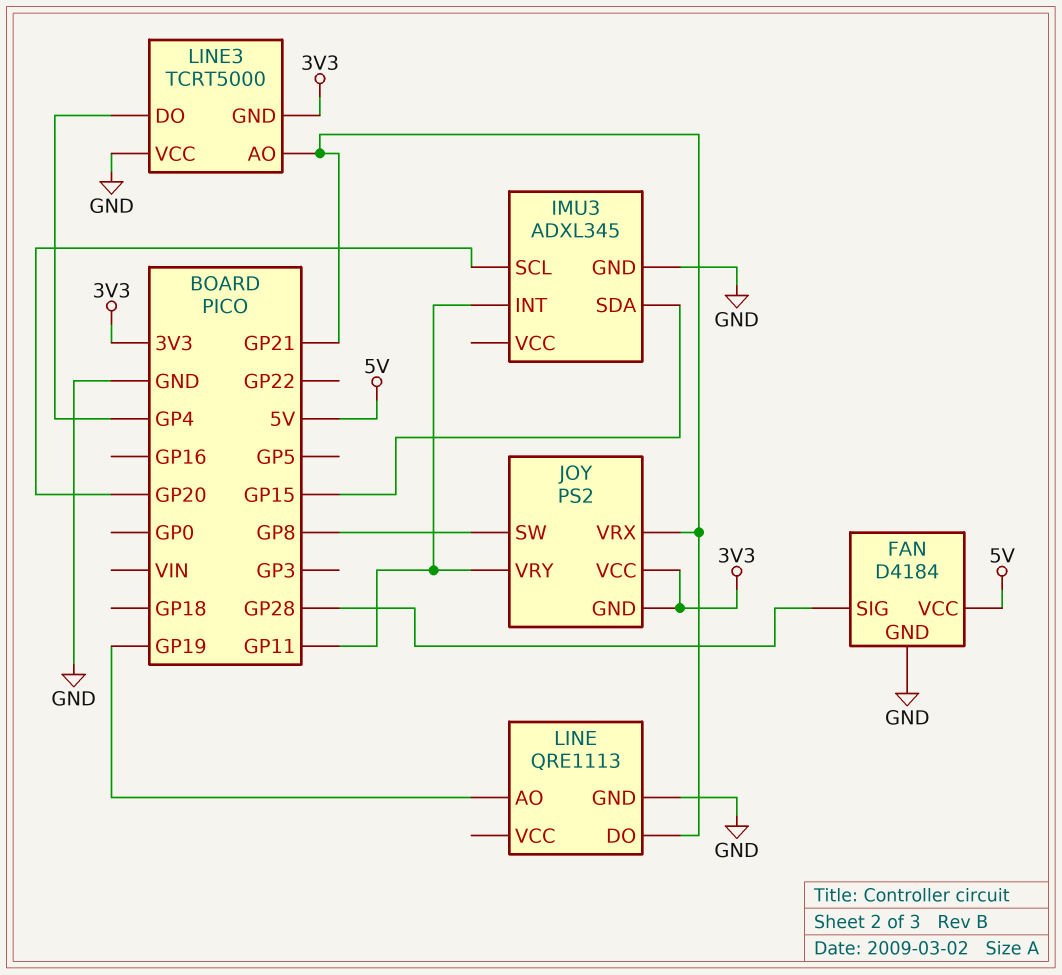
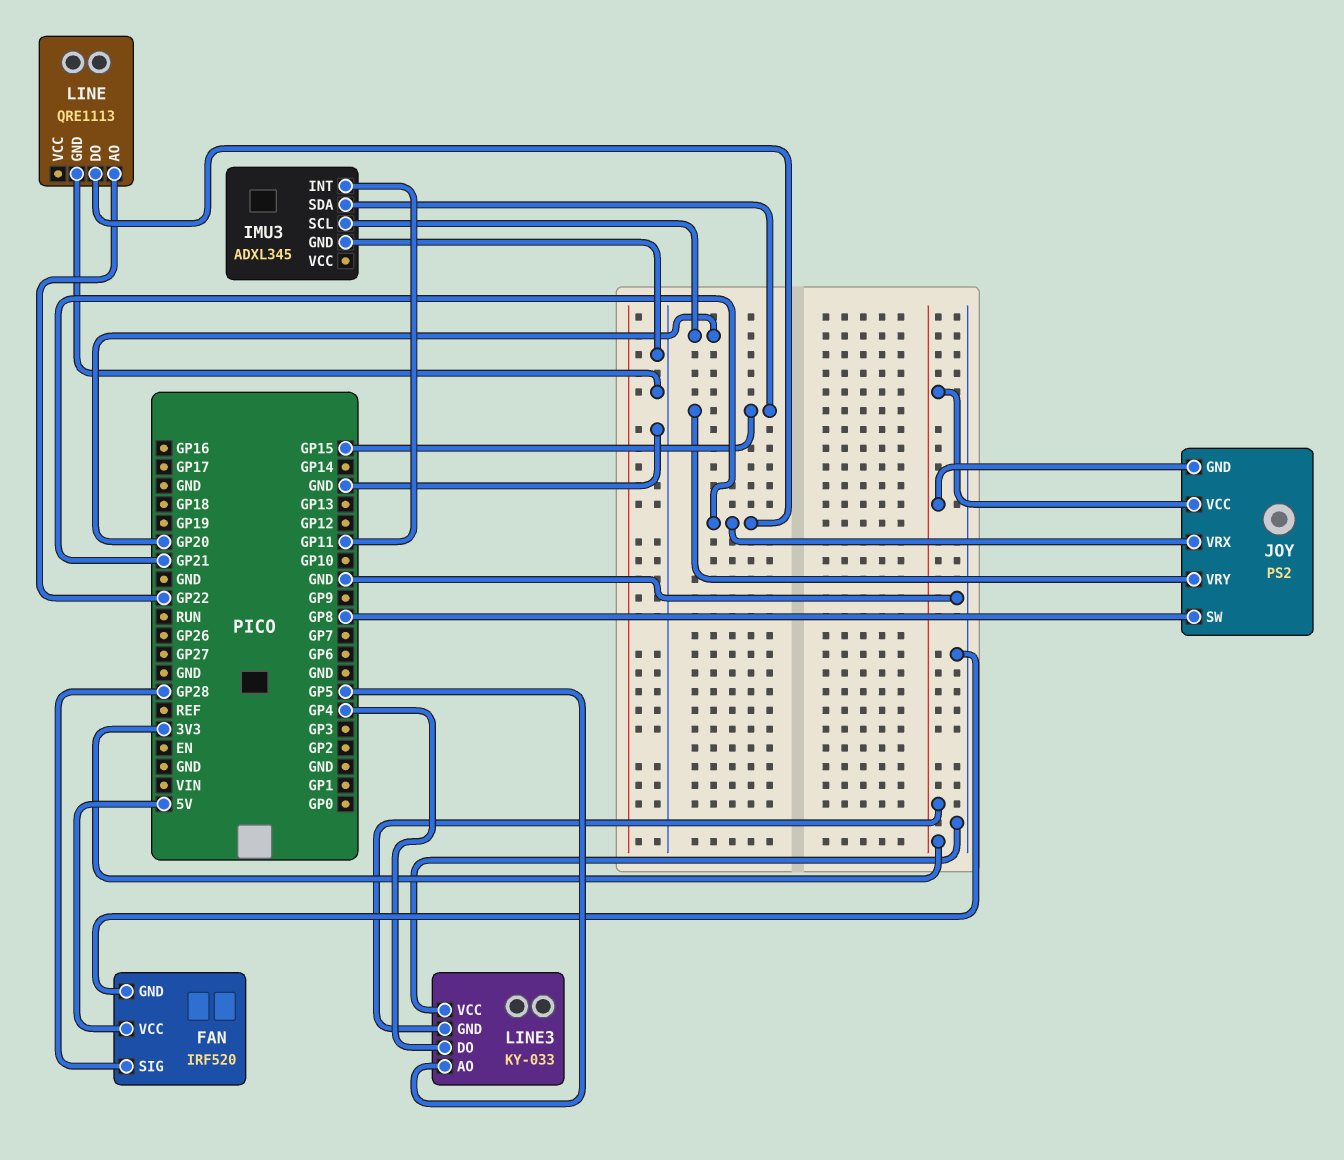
FAN: D4184 -> IRF520
JOY pin VRY: GP11 -> GP15
LINE pin AO: GP19 -> GP22
LINE3: TCRT5000 -> KY-033
LINE3 pin AO: GP21 -> GP5

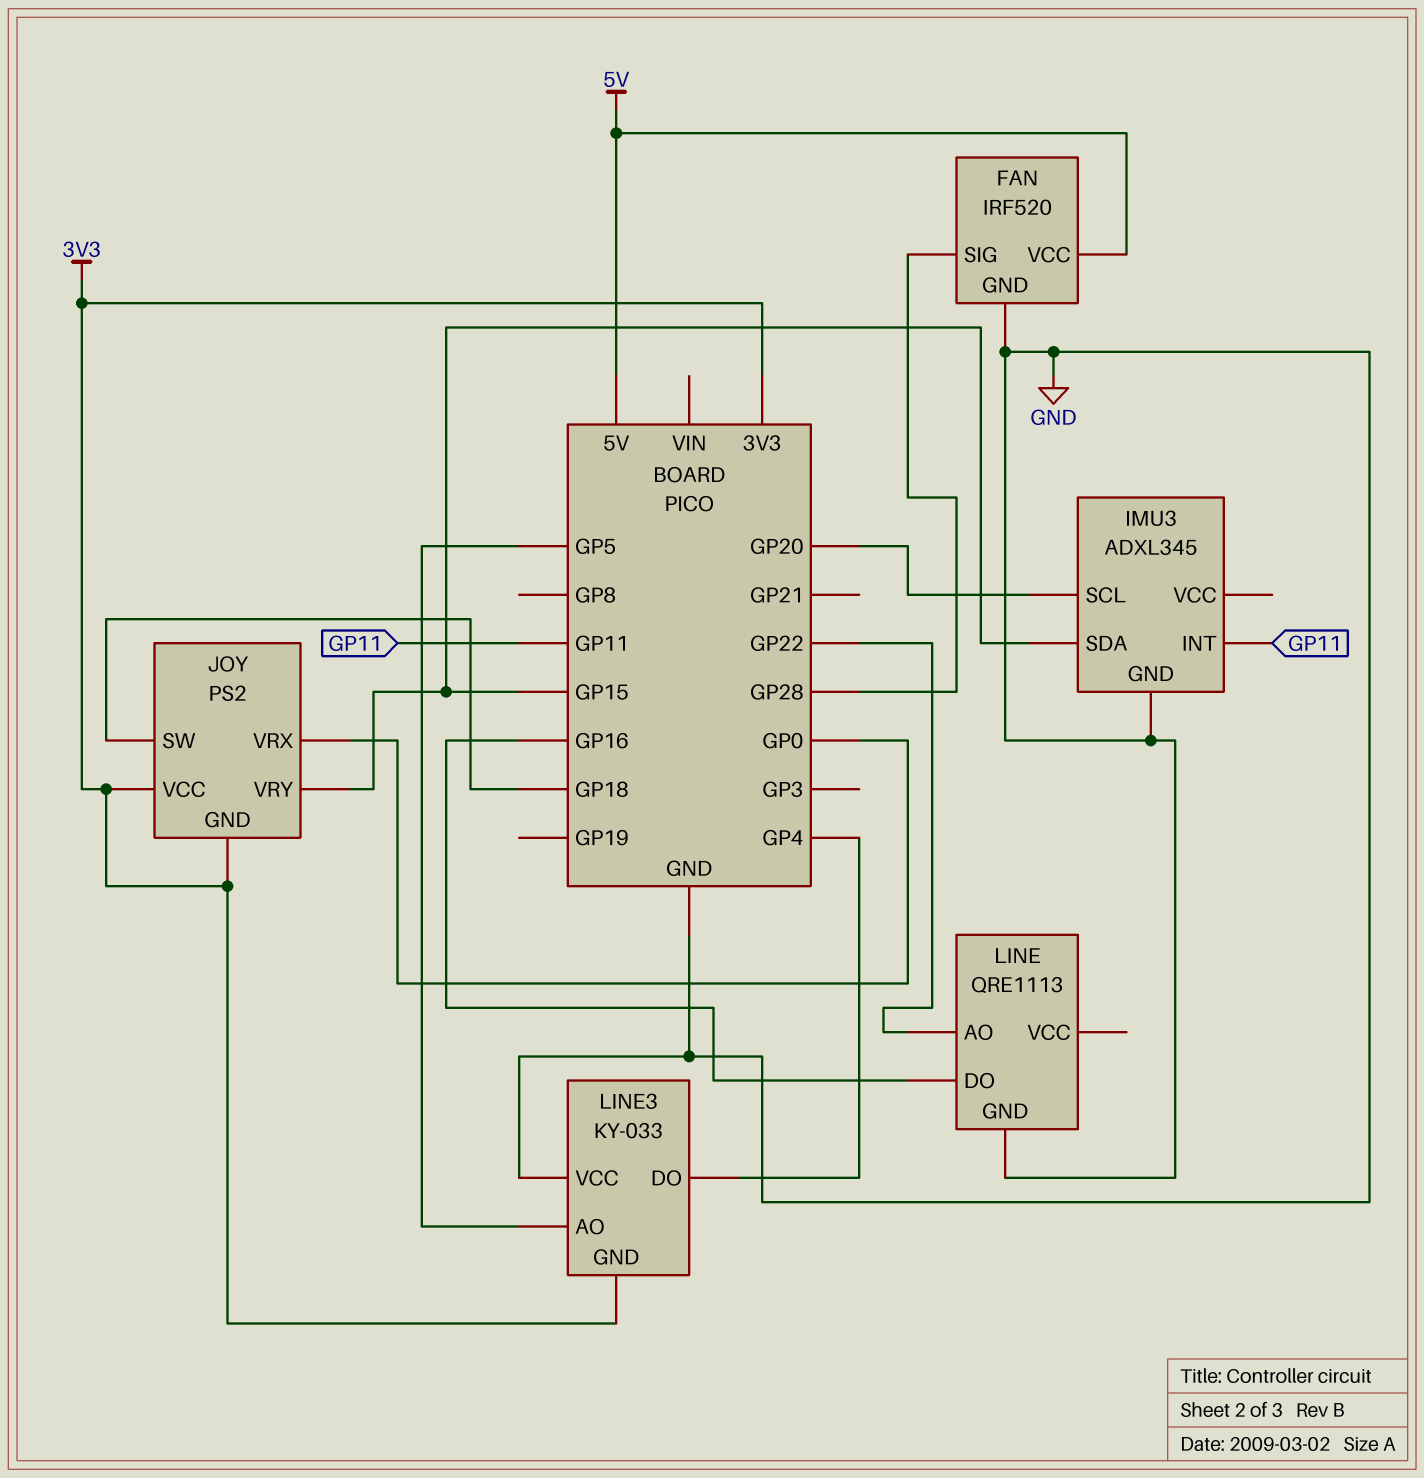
JOY pin SW: GP8 -> GP18
JOY pin VRX: GP21 -> GP0
LINE pin DO: GP21 -> GP16

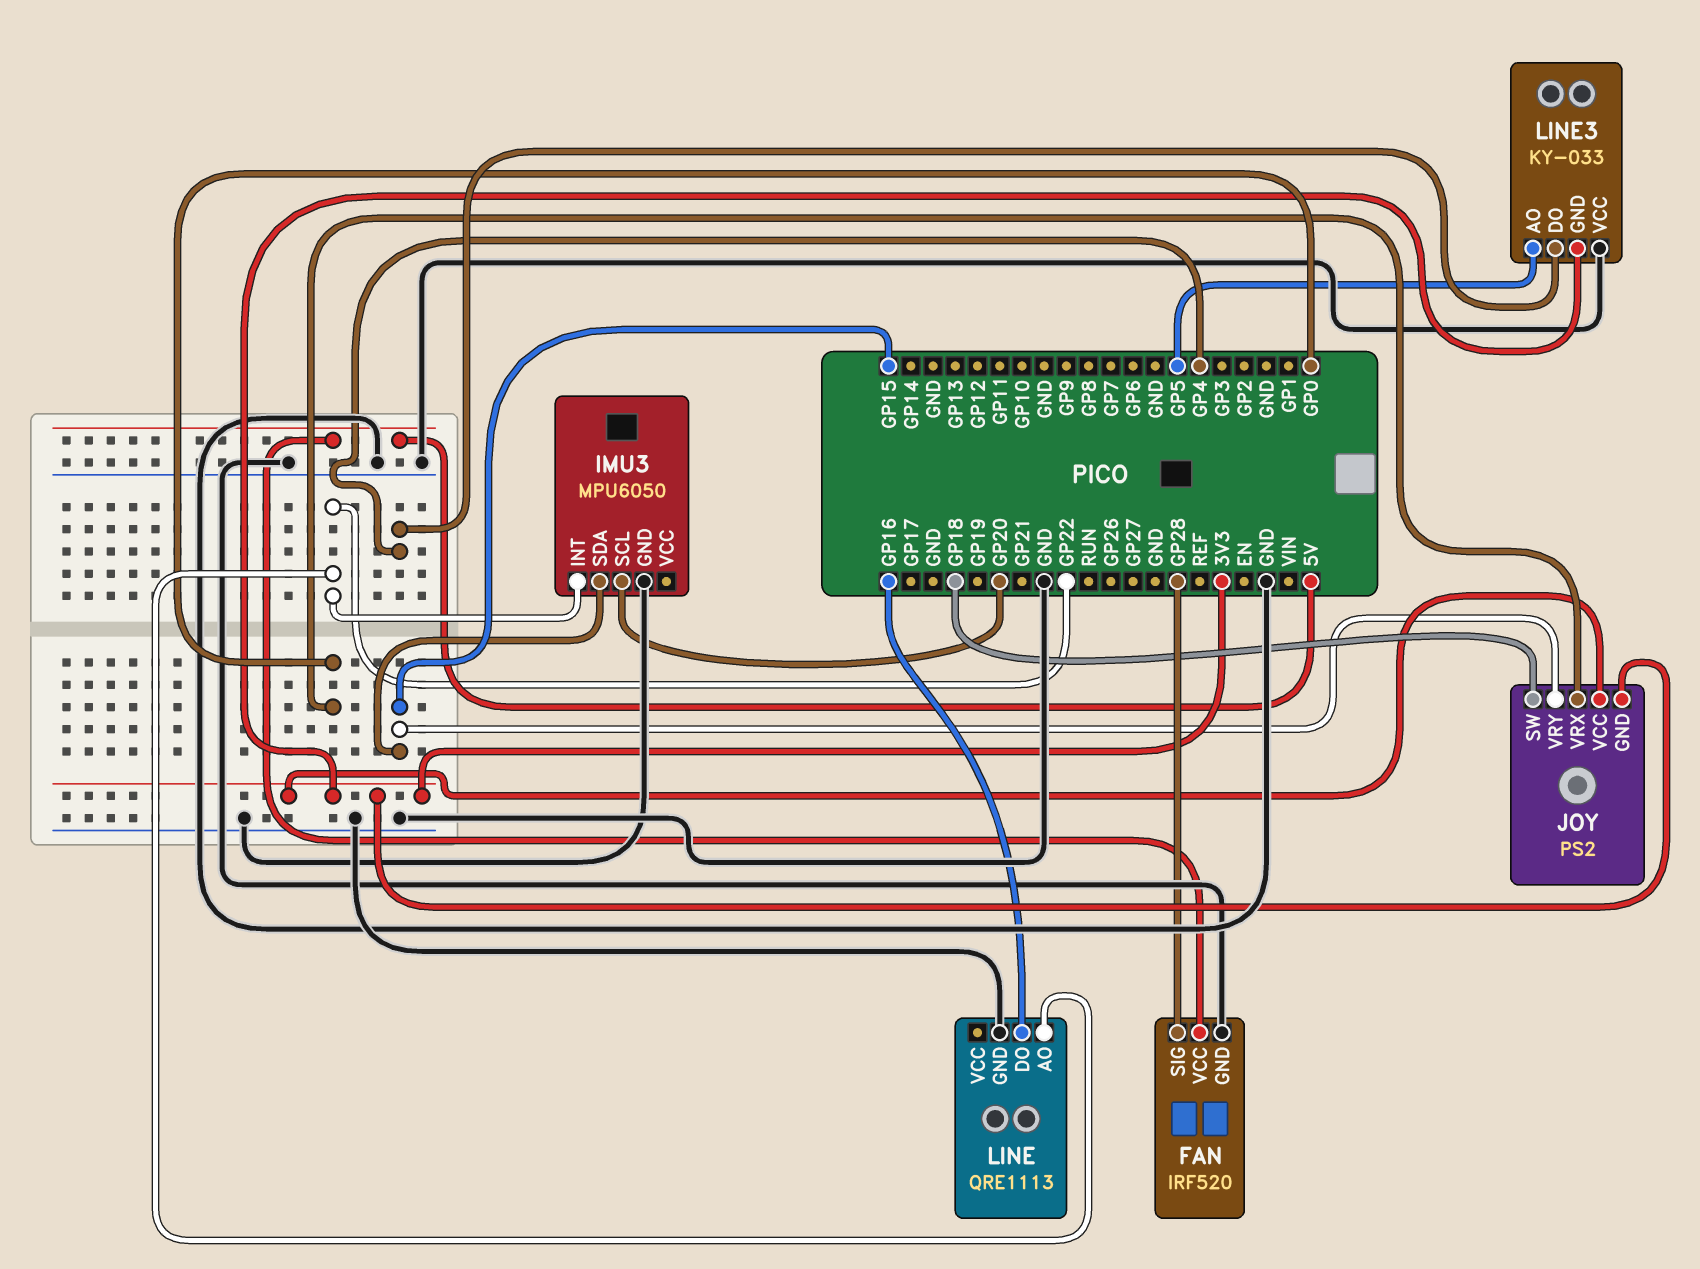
IMU3: ADXL345 -> MPU6050
IMU3 pin INT: GP11 -> GP22

